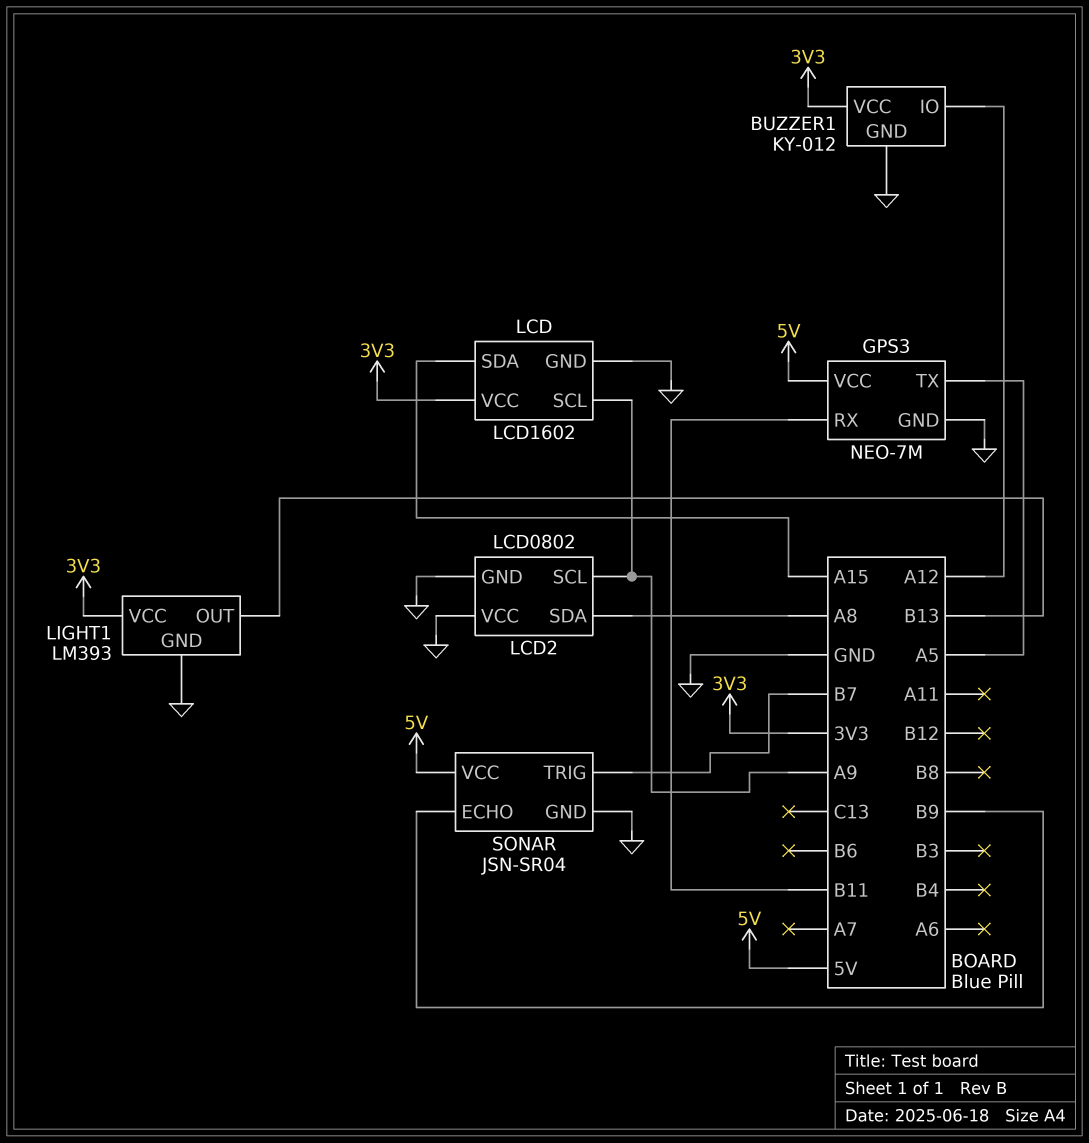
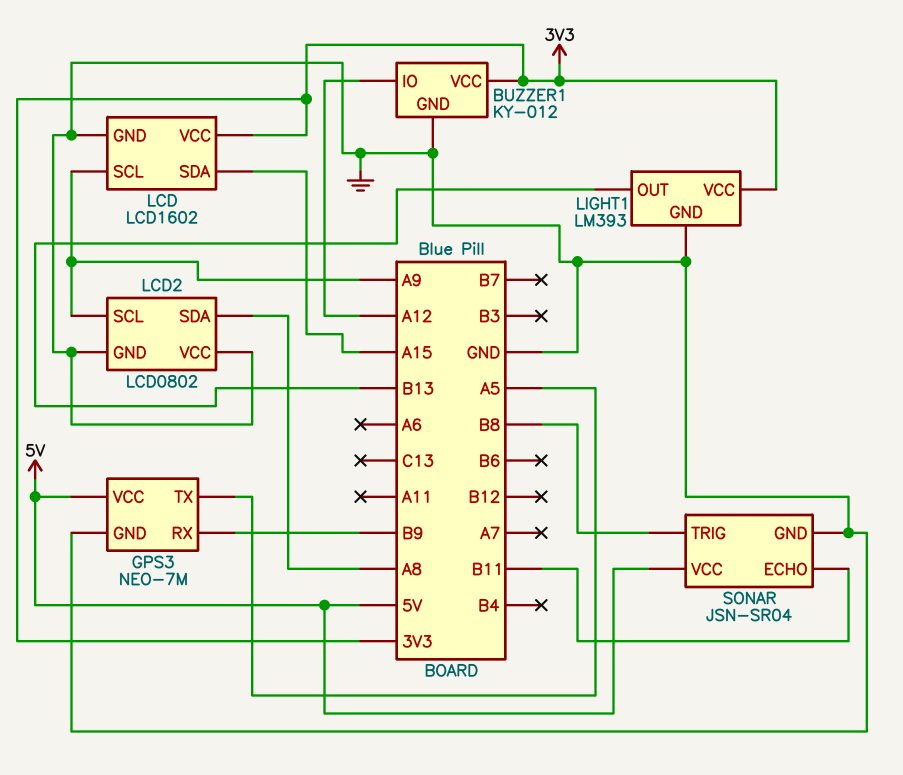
GPS3 pin RX: B11 -> B9
SONAR pin ECHO: B9 -> B11
SONAR pin TRIG: B7 -> B8

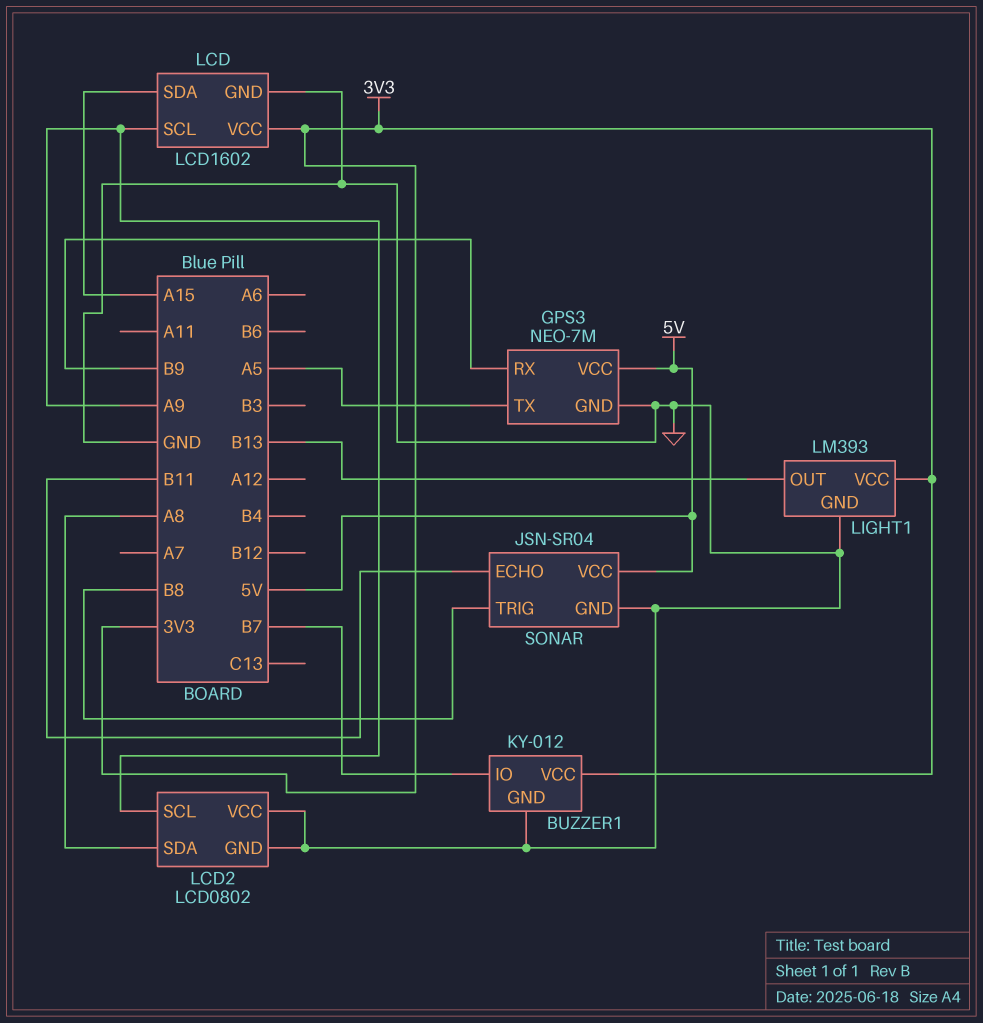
BUZZER1 pin IO: A12 -> B7

